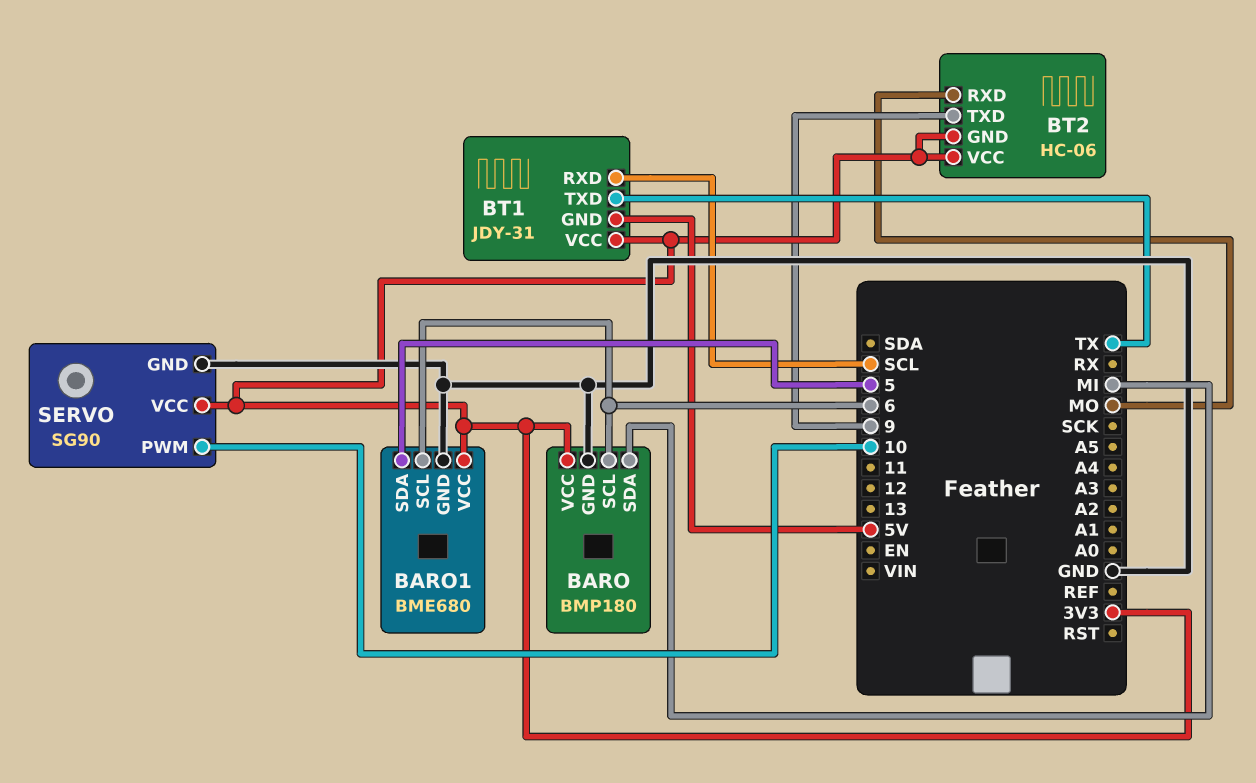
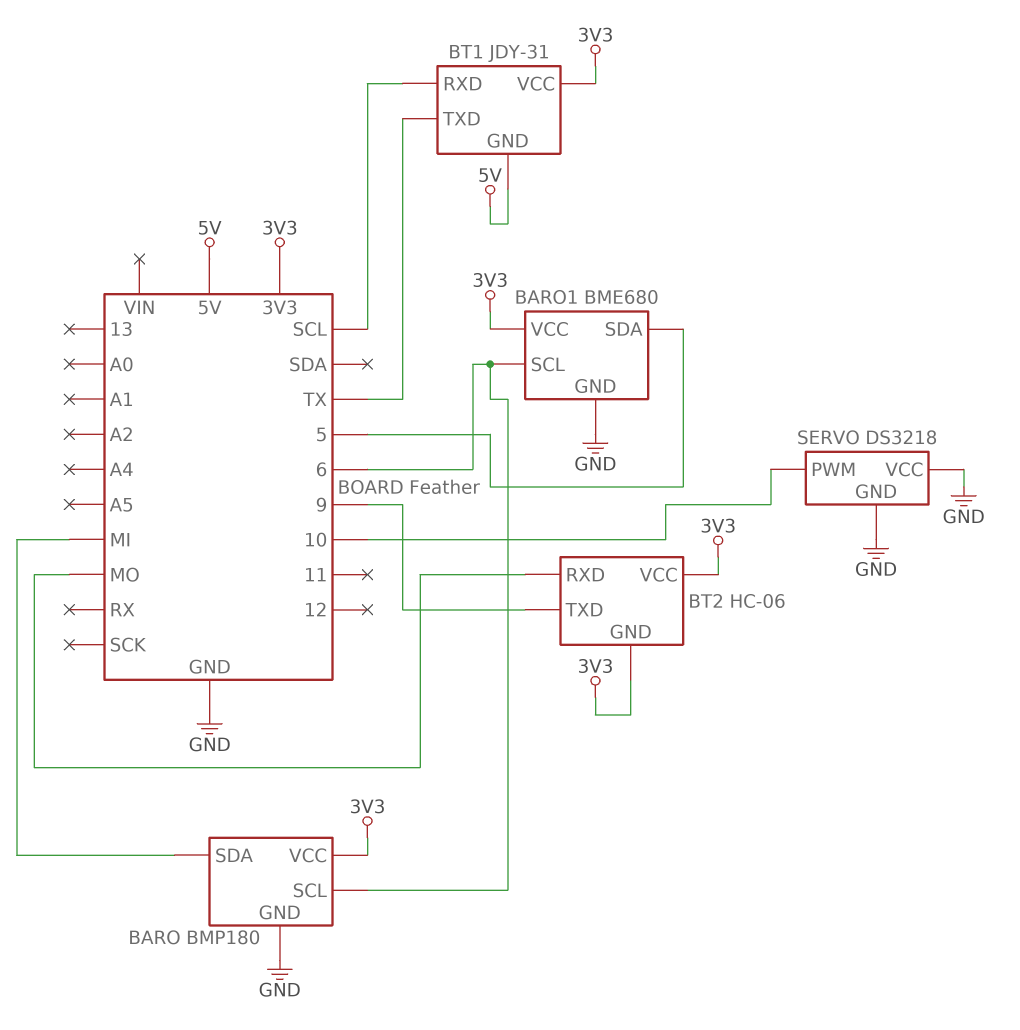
SERVO: SG90 -> DS3218
SERVO pin VCC: 3V3 -> GND

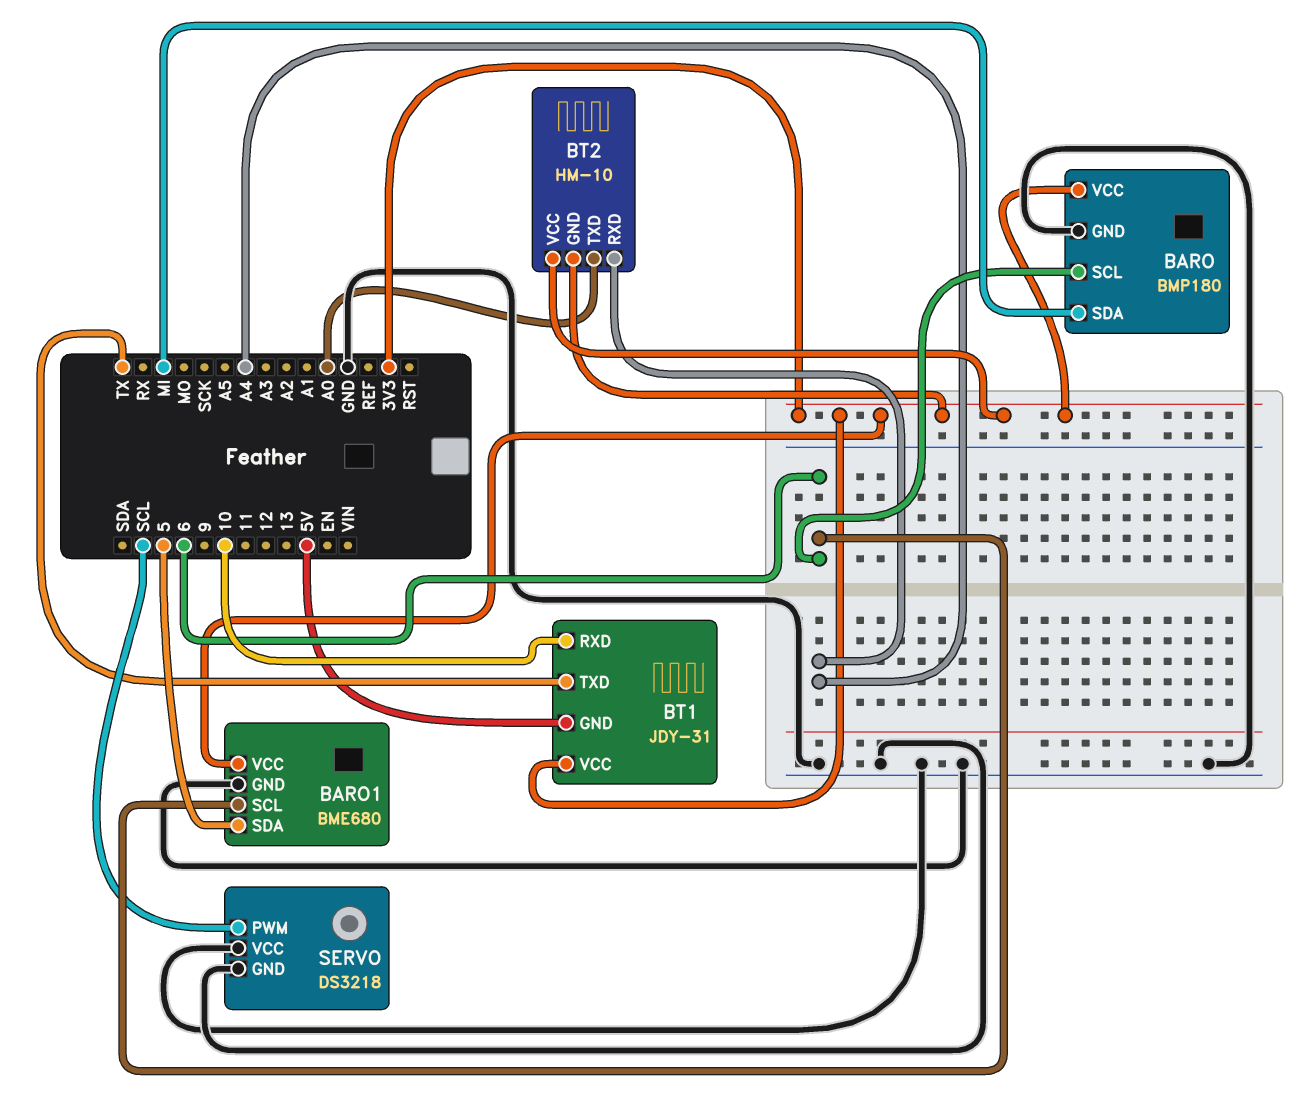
BT1 pin RXD: SCL -> 10
BT2: HC-06 -> HM-10
BT2 pin RXD: MO -> A4
BT2 pin TXD: 9 -> A0
SERVO pin PWM: 10 -> SCL

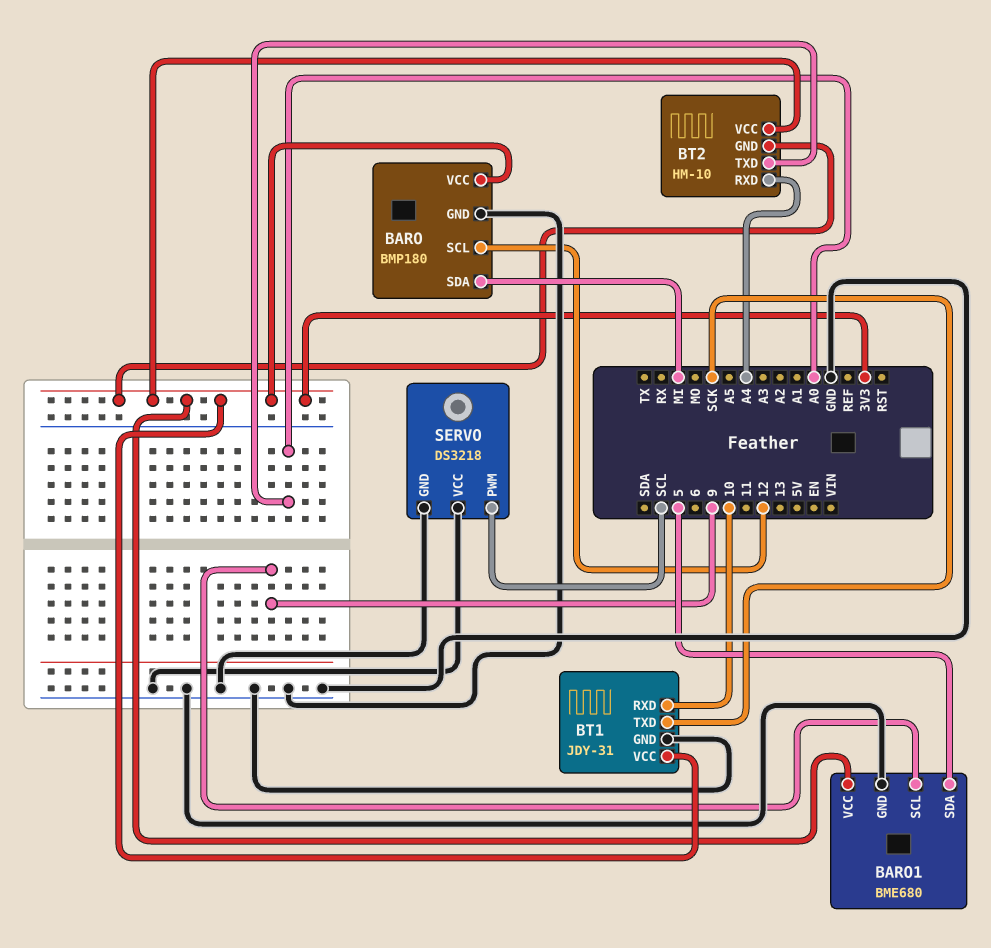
BARO pin SCL: 6 -> 12
BARO1 pin SCL: 6 -> 9
BT1 pin GND: 5V -> GND
BT1 pin TXD: TX -> SCK

